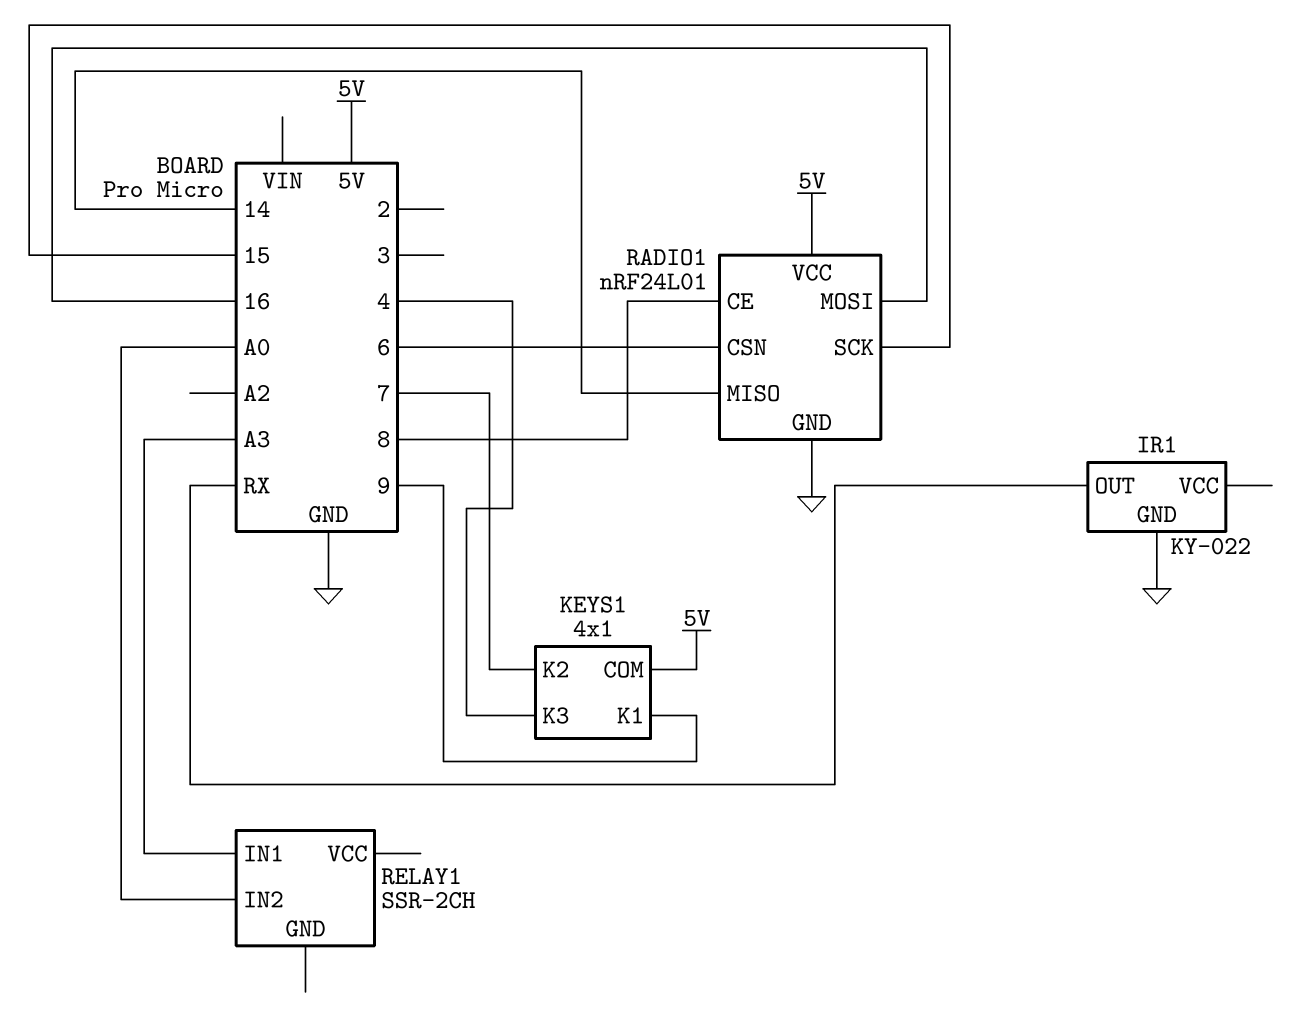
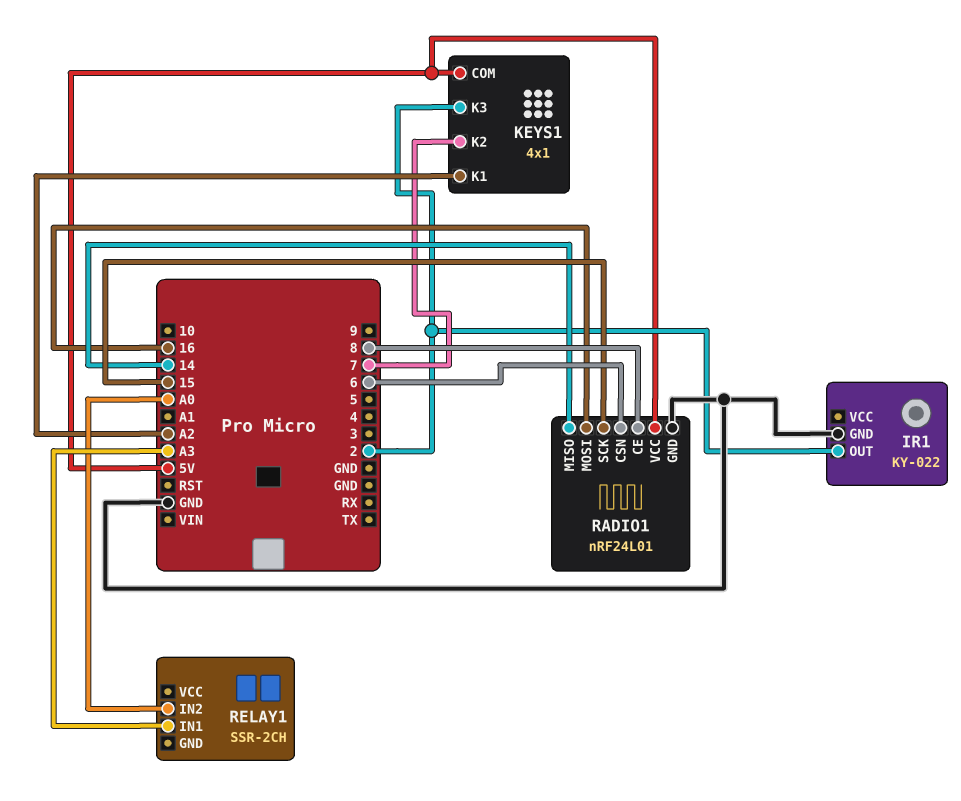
IR1 pin OUT: RX -> 2
KEYS1 pin K1: 9 -> A2
KEYS1 pin K3: 4 -> 2

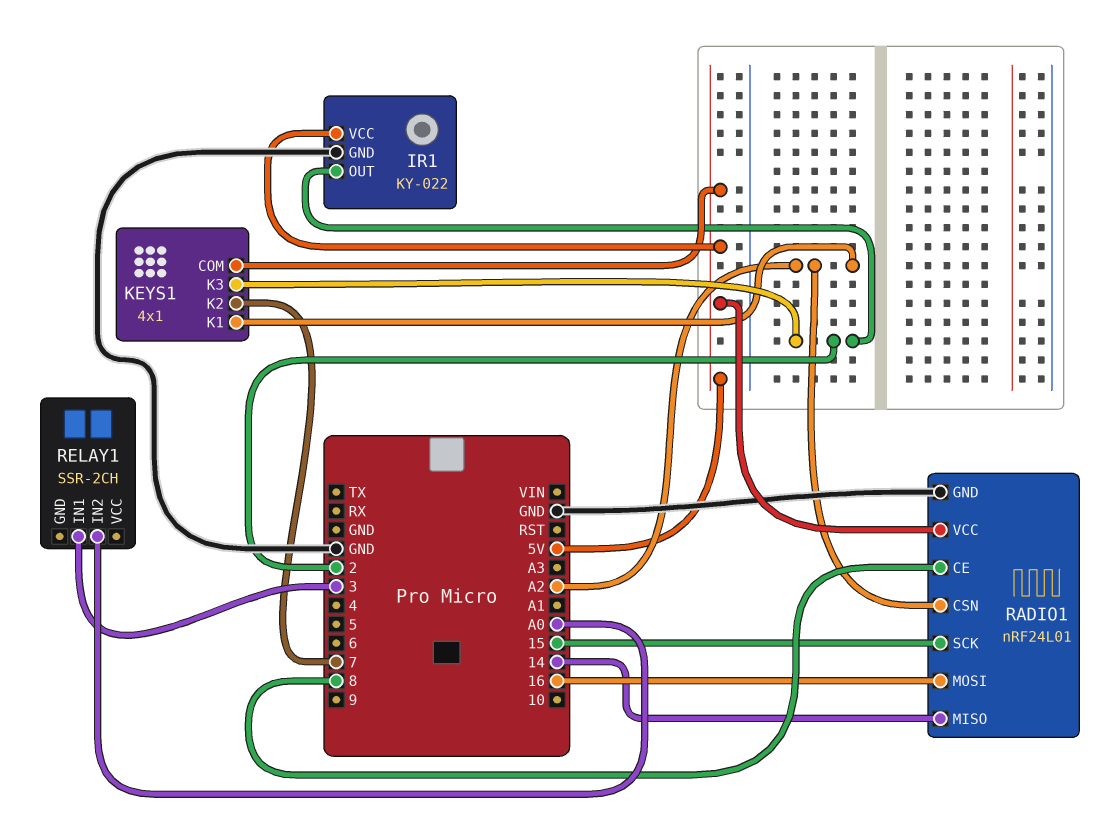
IR1 pin VCC: none -> 5V
RADIO1 pin CSN: 6 -> A2
RELAY1 pin IN1: A3 -> 3

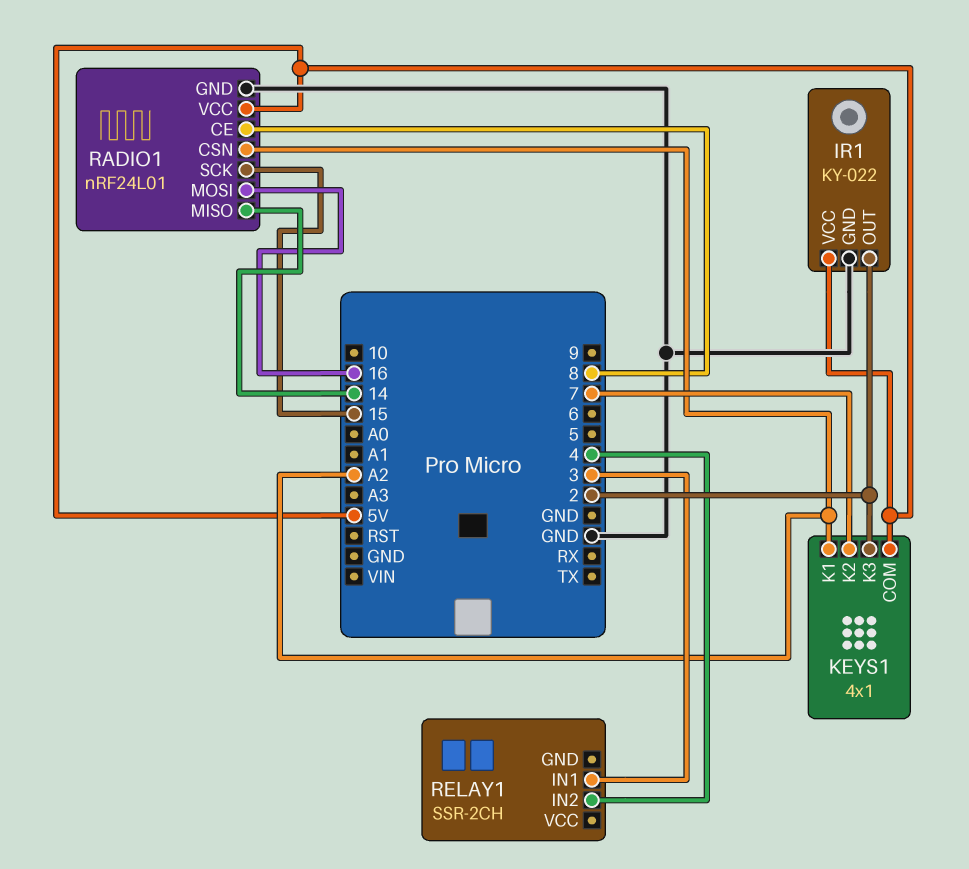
RELAY1 pin IN2: A0 -> 4

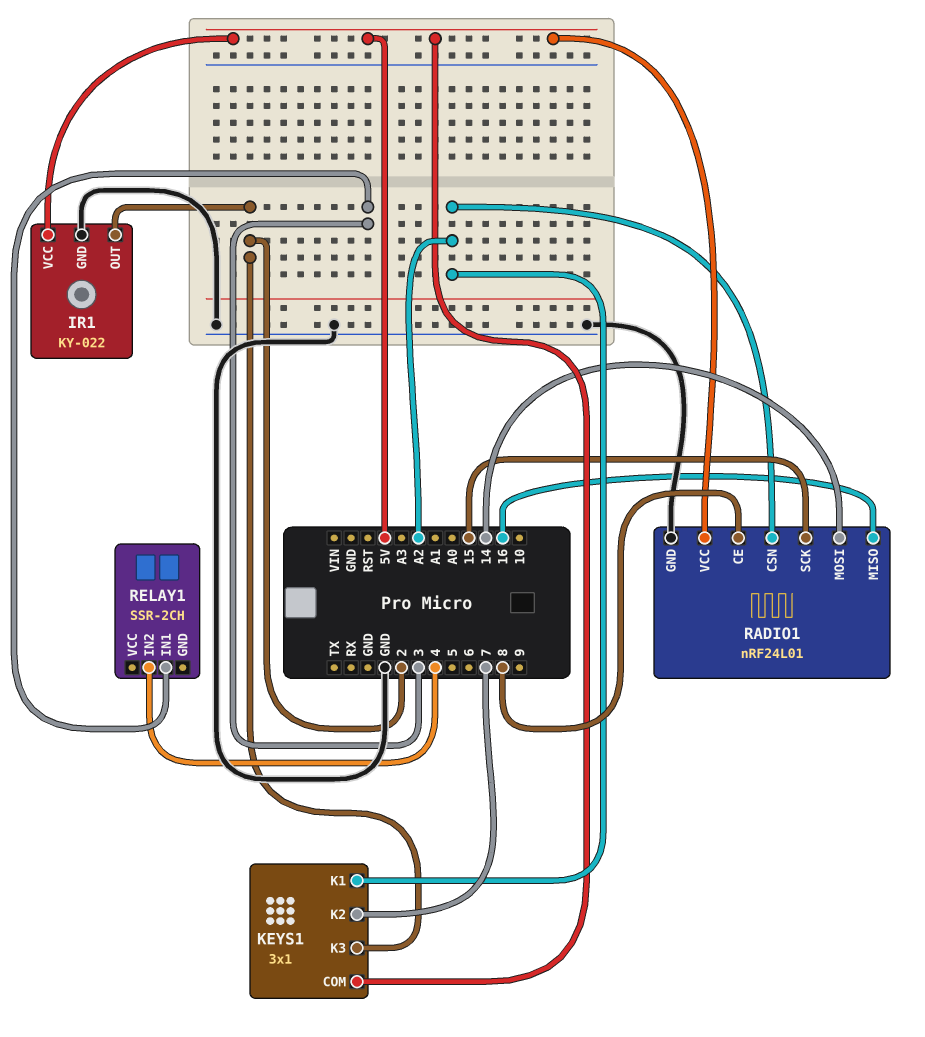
KEYS1: 4x1 -> 3x1
RADIO1 pin MISO: 14 -> 16
RADIO1 pin MOSI: 16 -> 14

